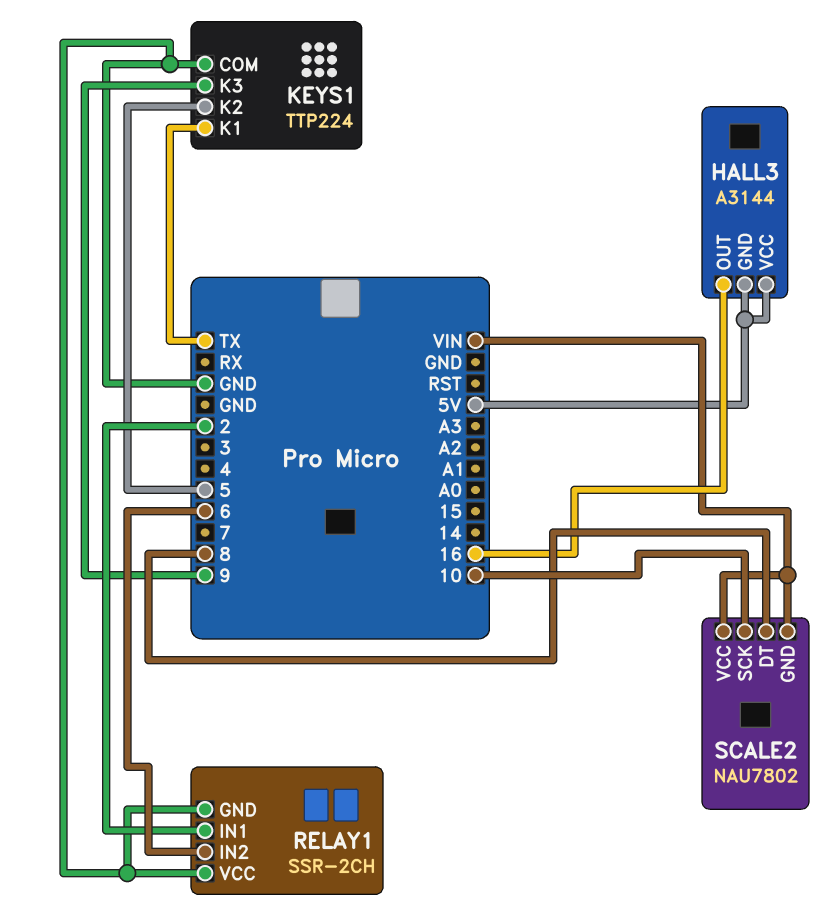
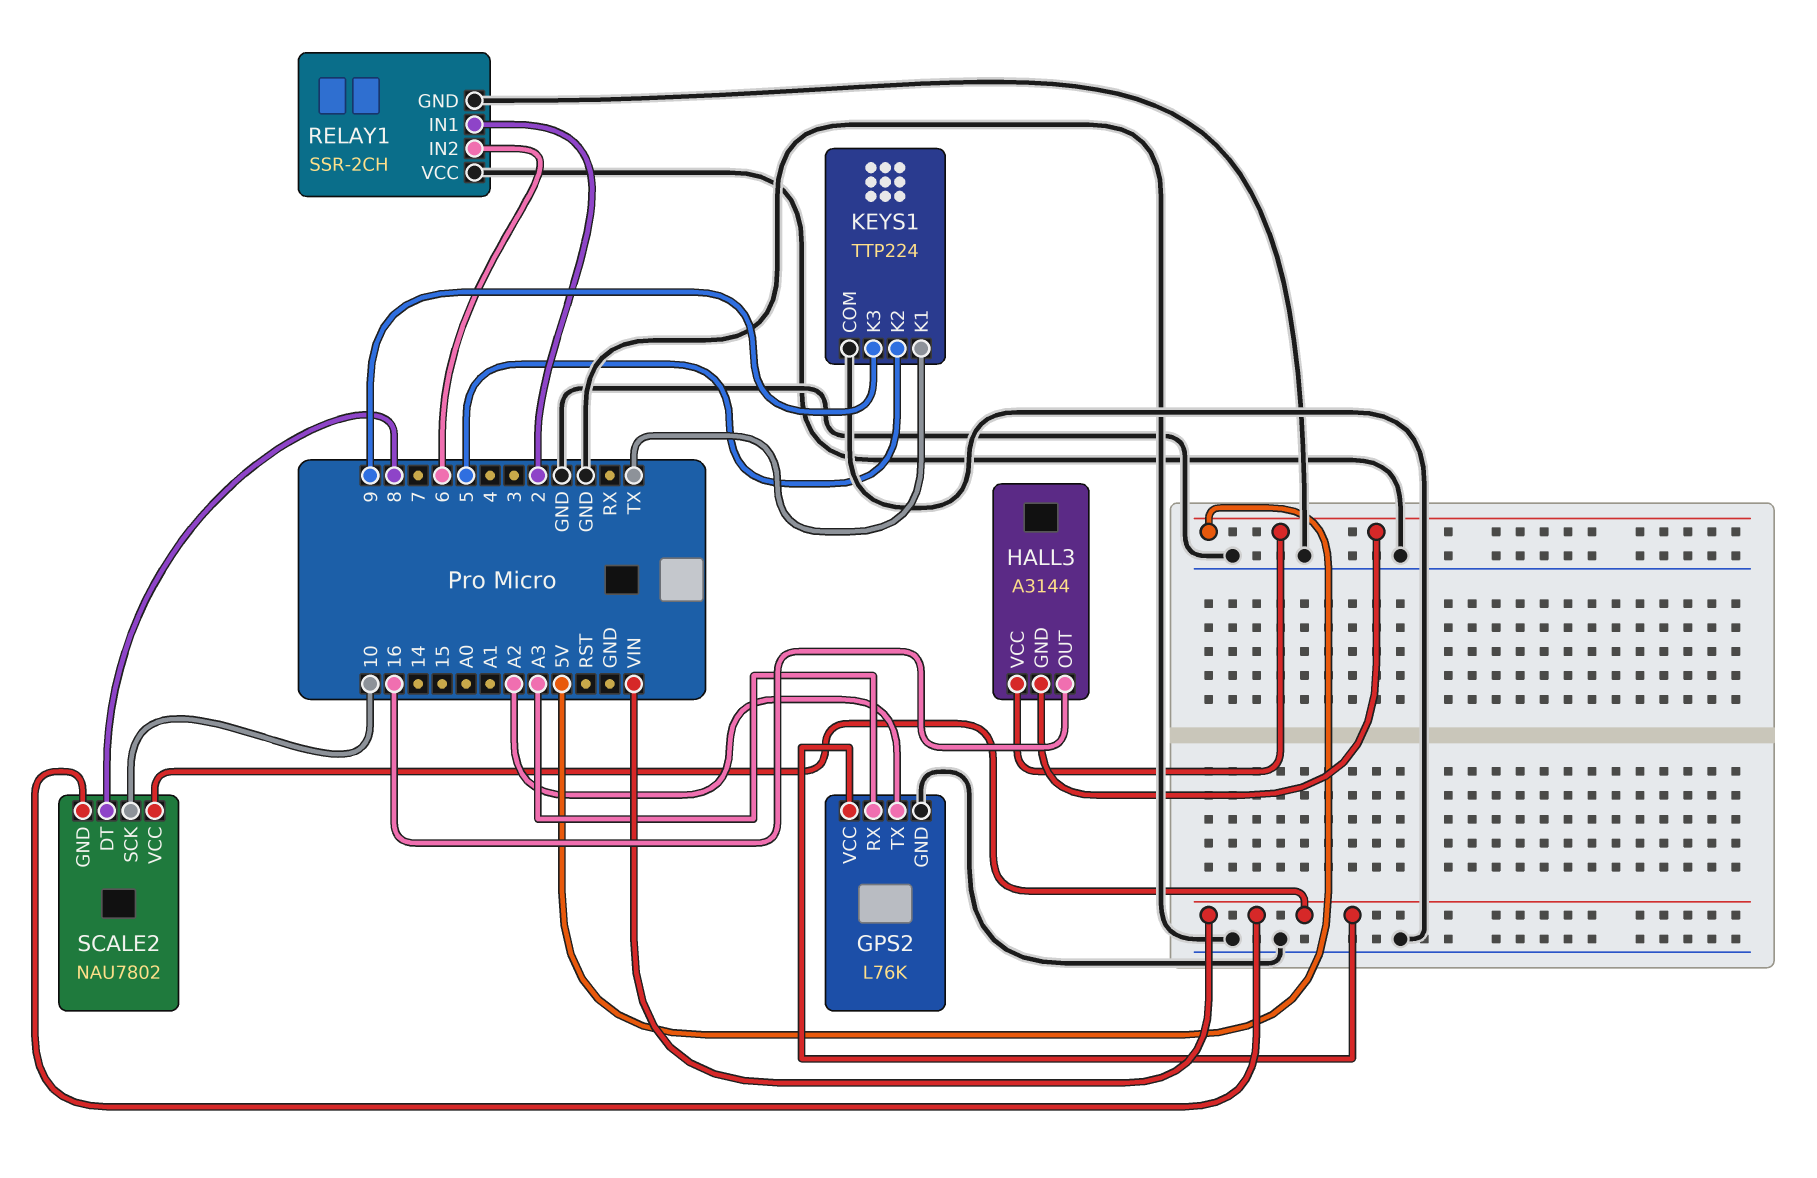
GPS2: none -> L76K
GPS2 pin GND: none -> GND
GPS2 pin RX: none -> A3
GPS2 pin TX: none -> A2
GPS2 pin VCC: none -> VIN

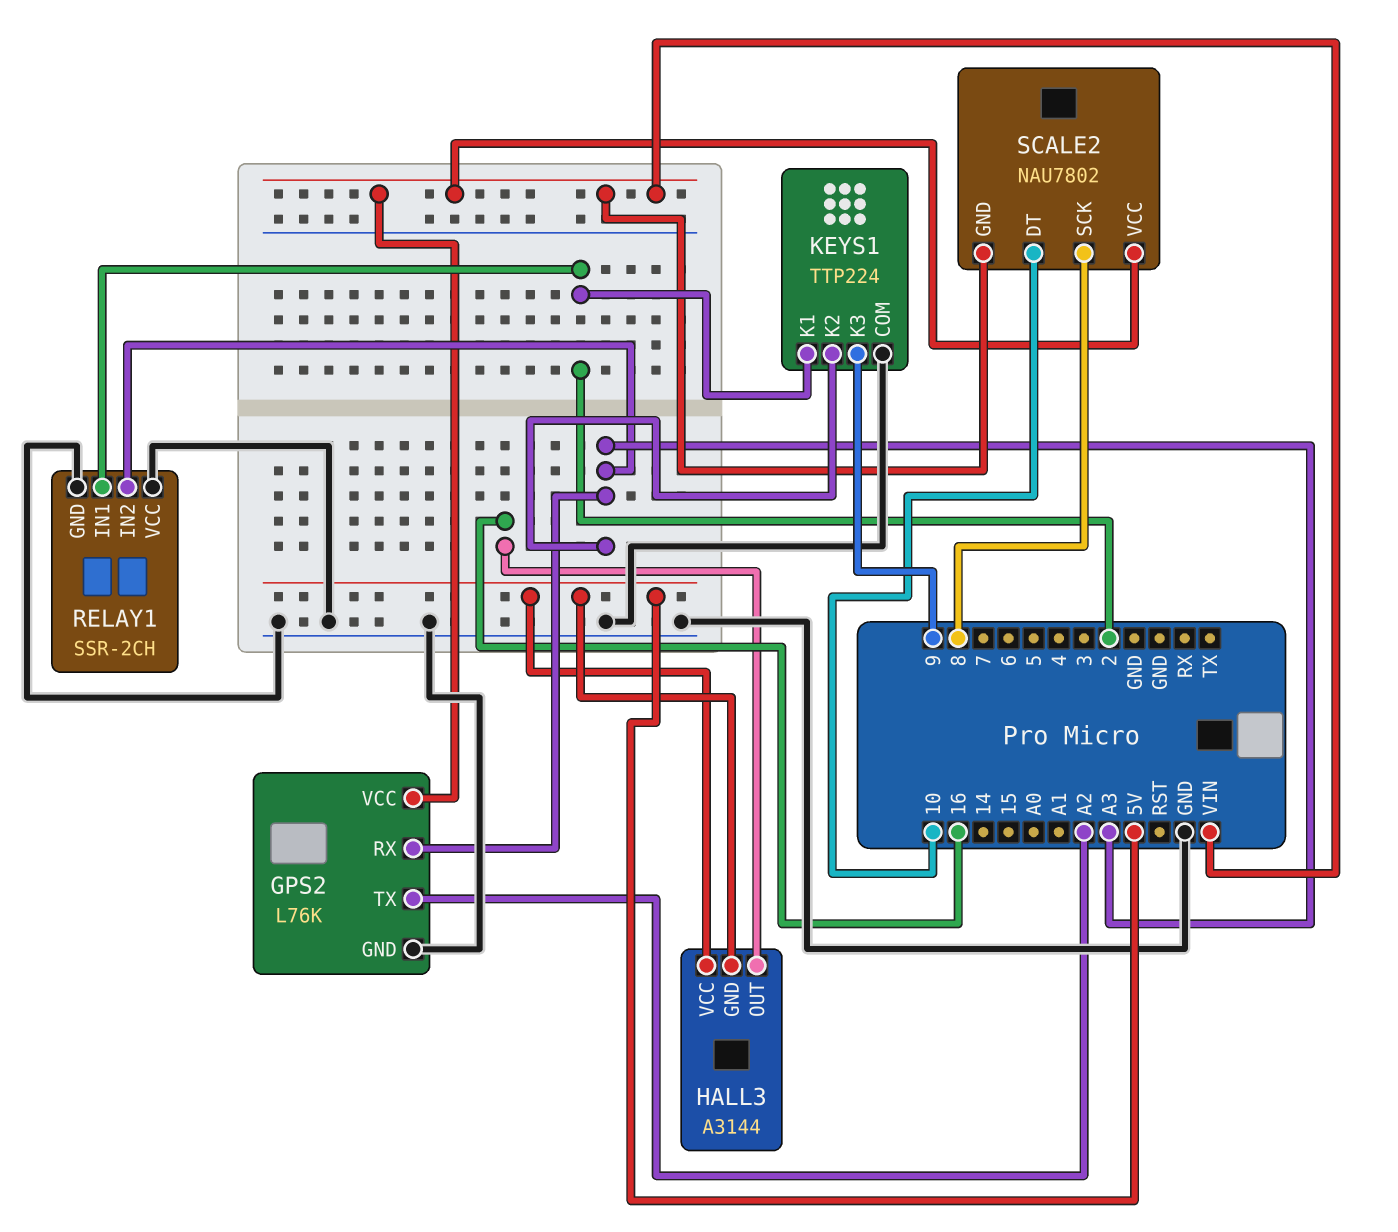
KEYS1 pin K1: TX -> 2
KEYS1 pin K2: 5 -> A3
RELAY1 pin IN2: 6 -> A3
SCALE2 pin DT: 8 -> 10
SCALE2 pin SCK: 10 -> 8

